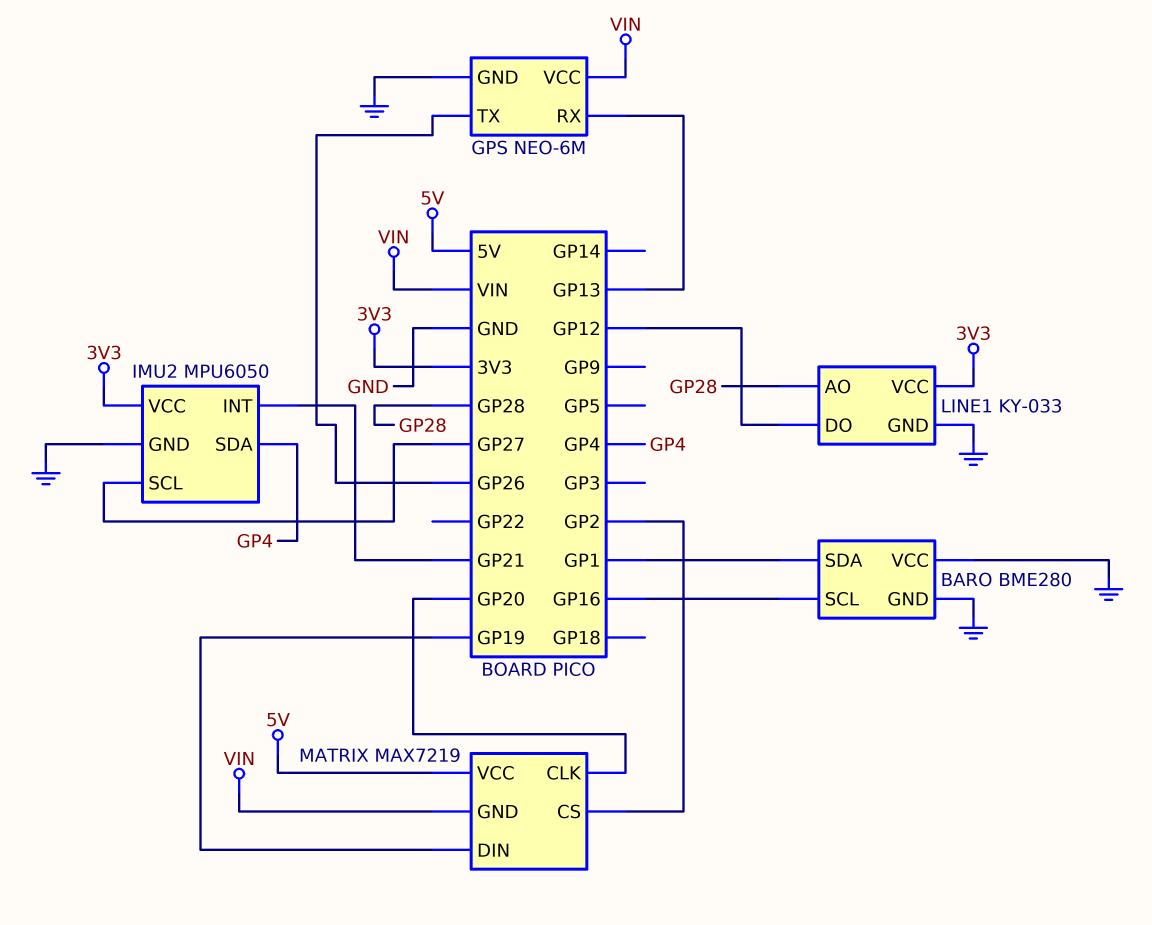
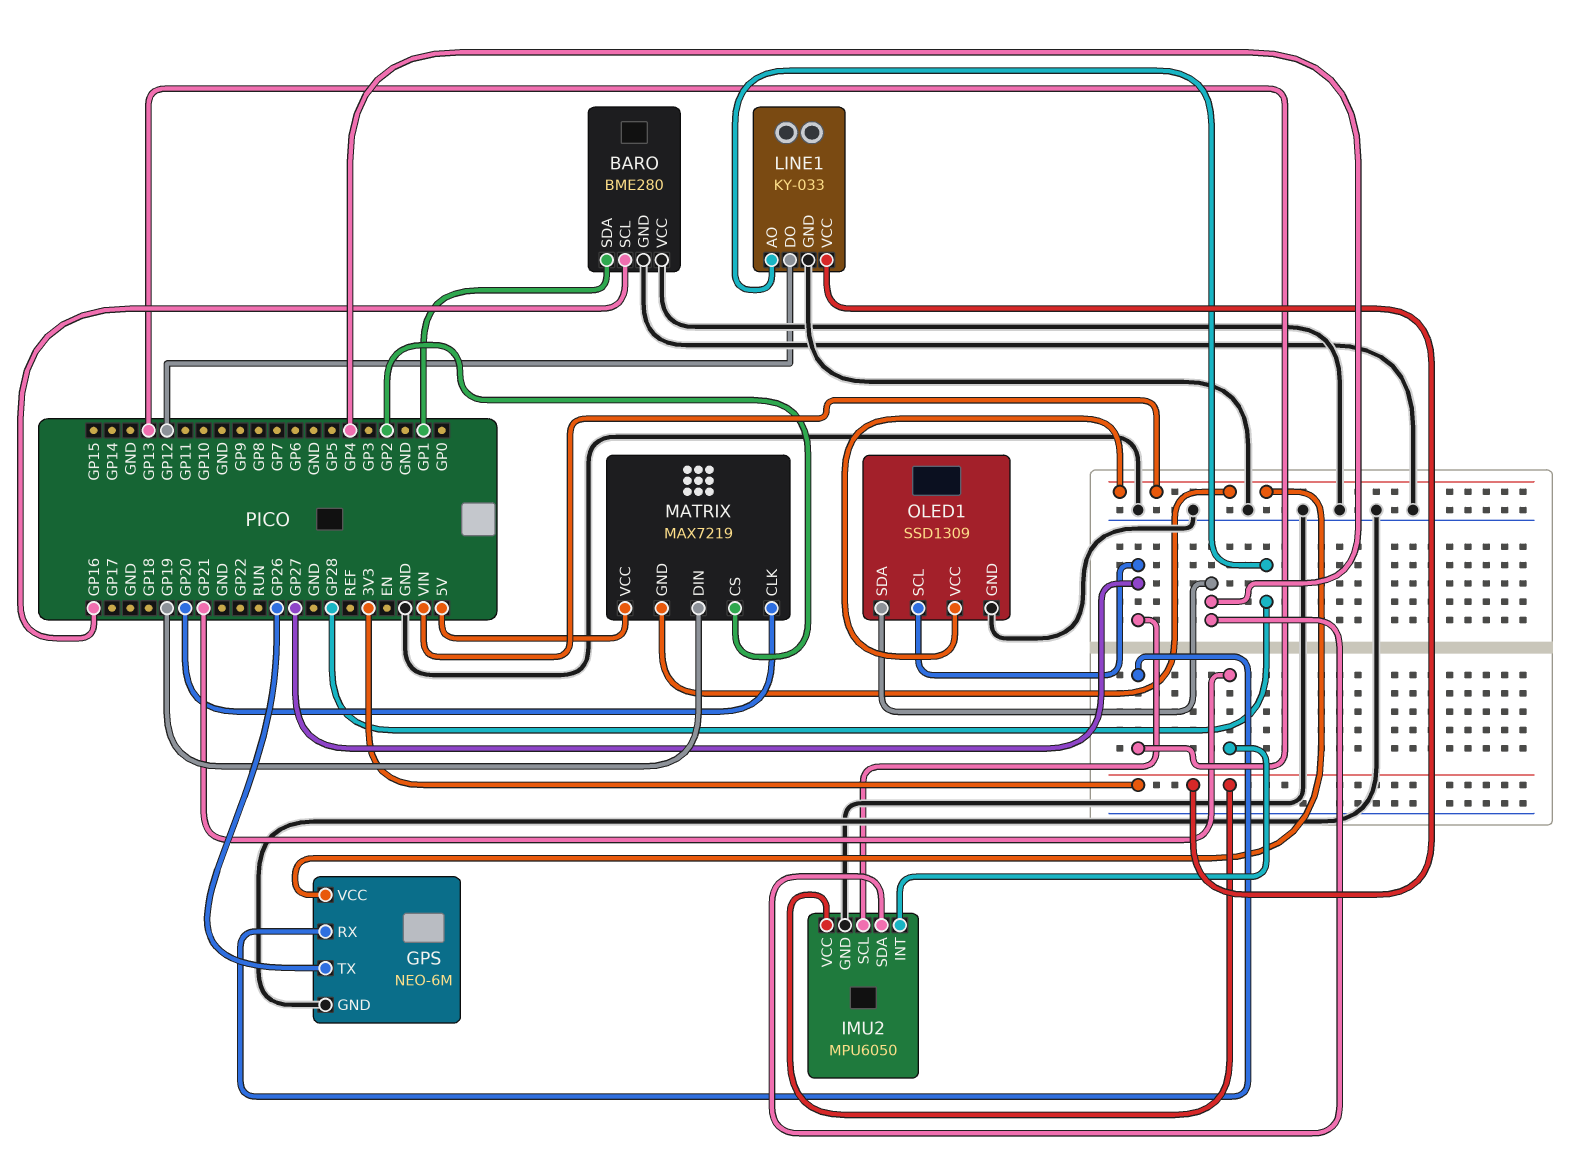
OLED1: none -> SSD1309
OLED1 pin GND: none -> GND
OLED1 pin SCL: none -> GP27
OLED1 pin SDA: none -> GP4
OLED1 pin VCC: none -> VIN

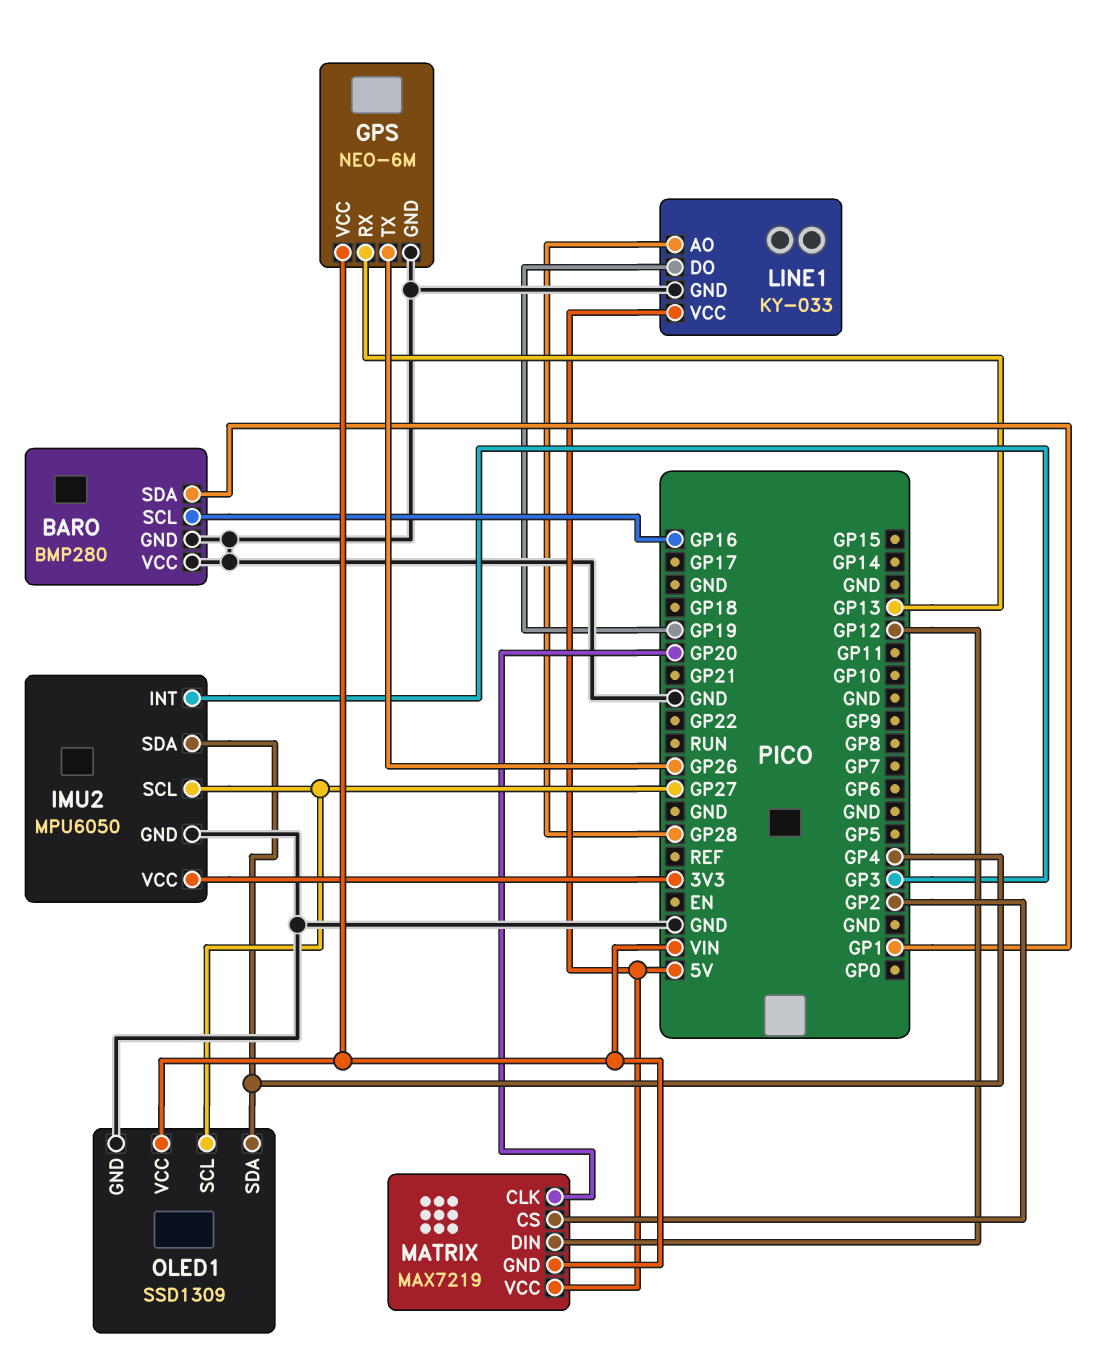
BARO: BME280 -> BMP280
IMU2 pin INT: GP21 -> GP3
LINE1 pin DO: GP12 -> GP19
LINE1 pin VCC: 3V3 -> 5V
MATRIX pin DIN: GP19 -> GP12

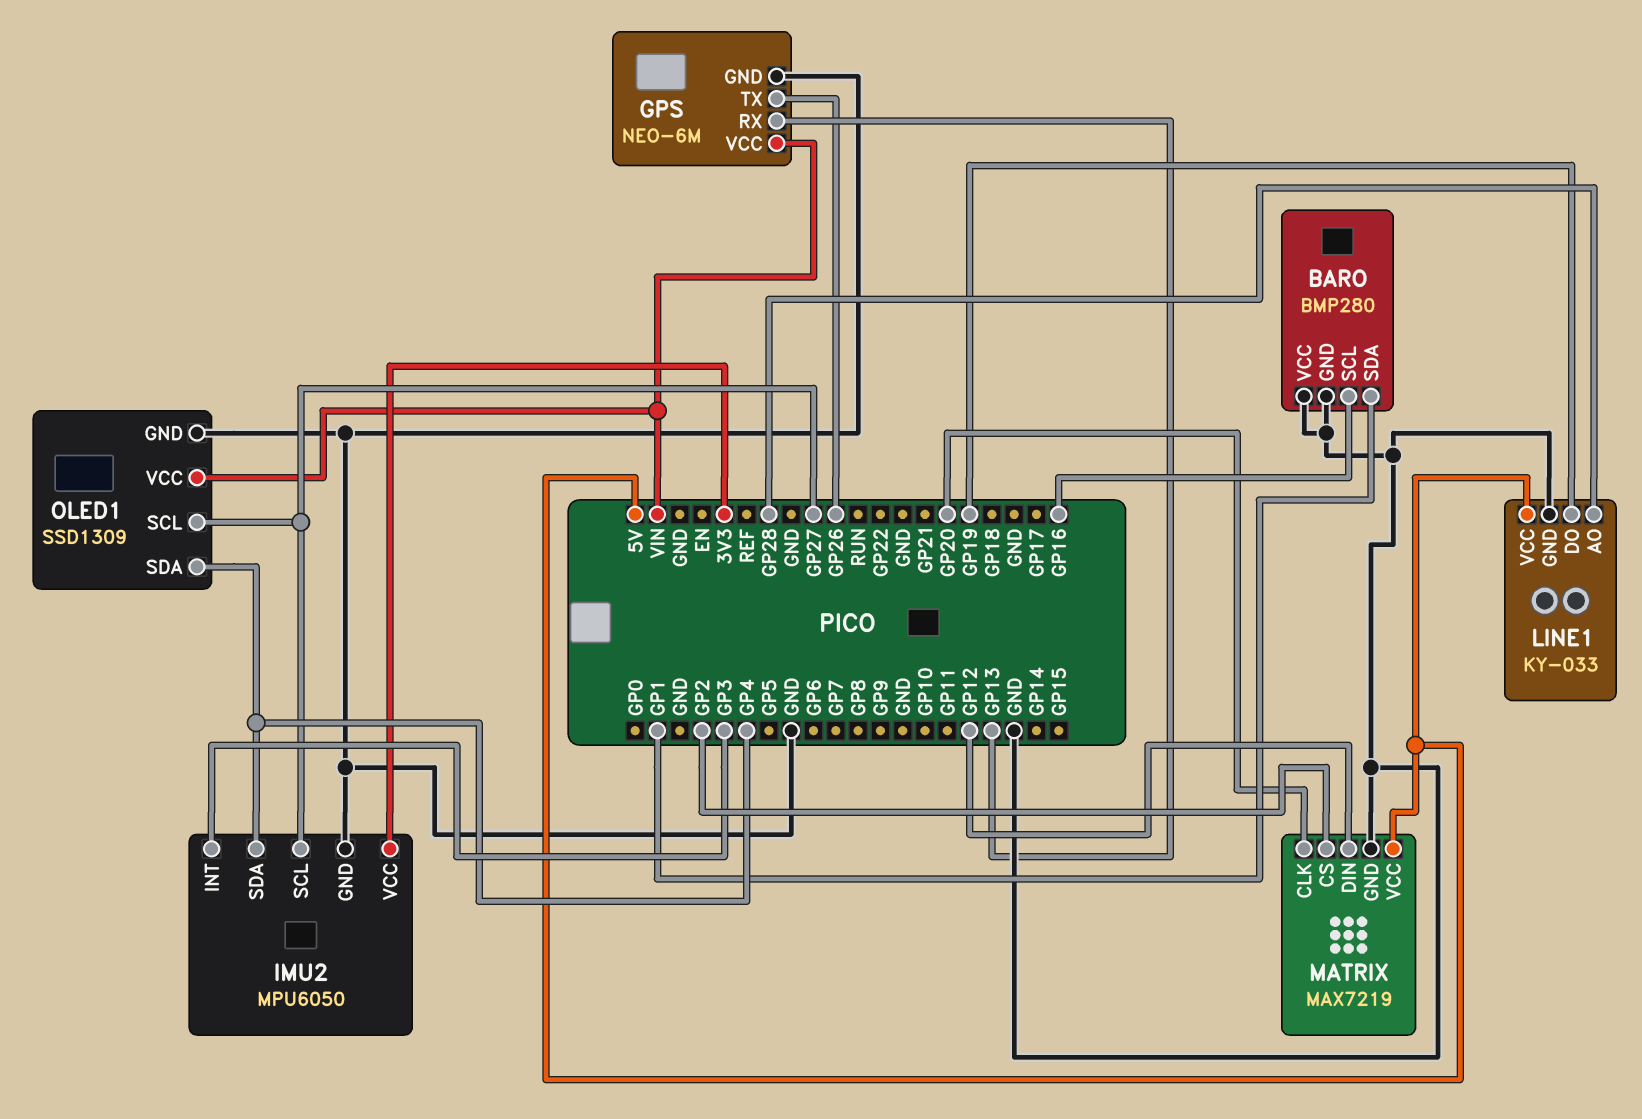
MATRIX pin GND: VIN -> GND

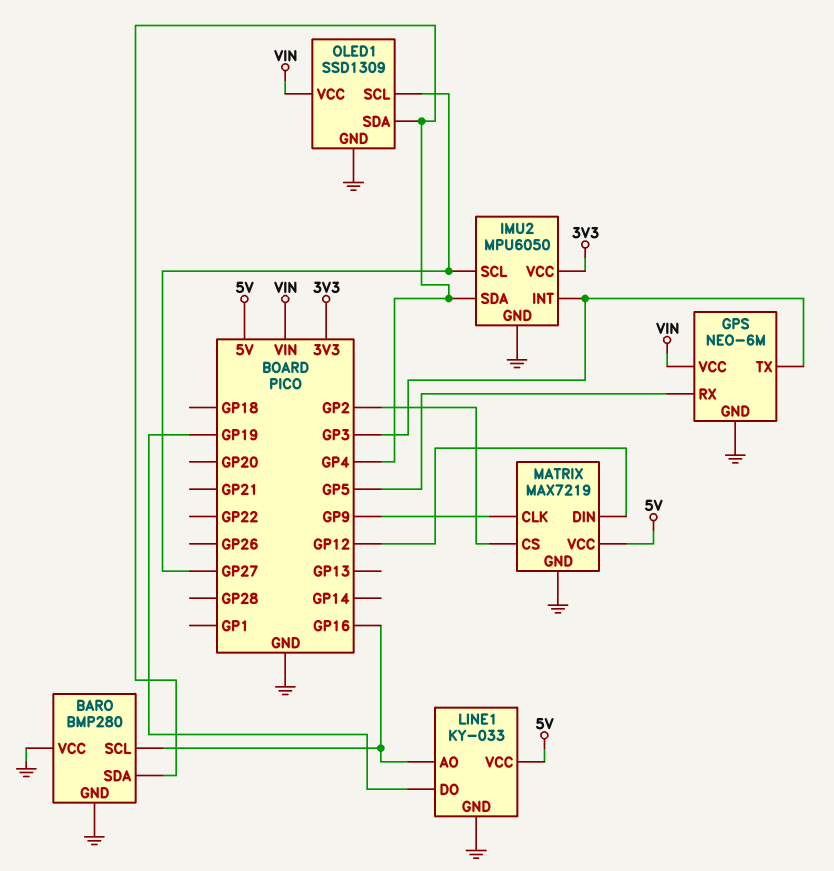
BARO pin SDA: GP1 -> GP4
GPS pin RX: GP13 -> GP5
GPS pin TX: GP26 -> GP3
LINE1 pin AO: GP28 -> GP16
MATRIX pin CLK: GP20 -> GP9

